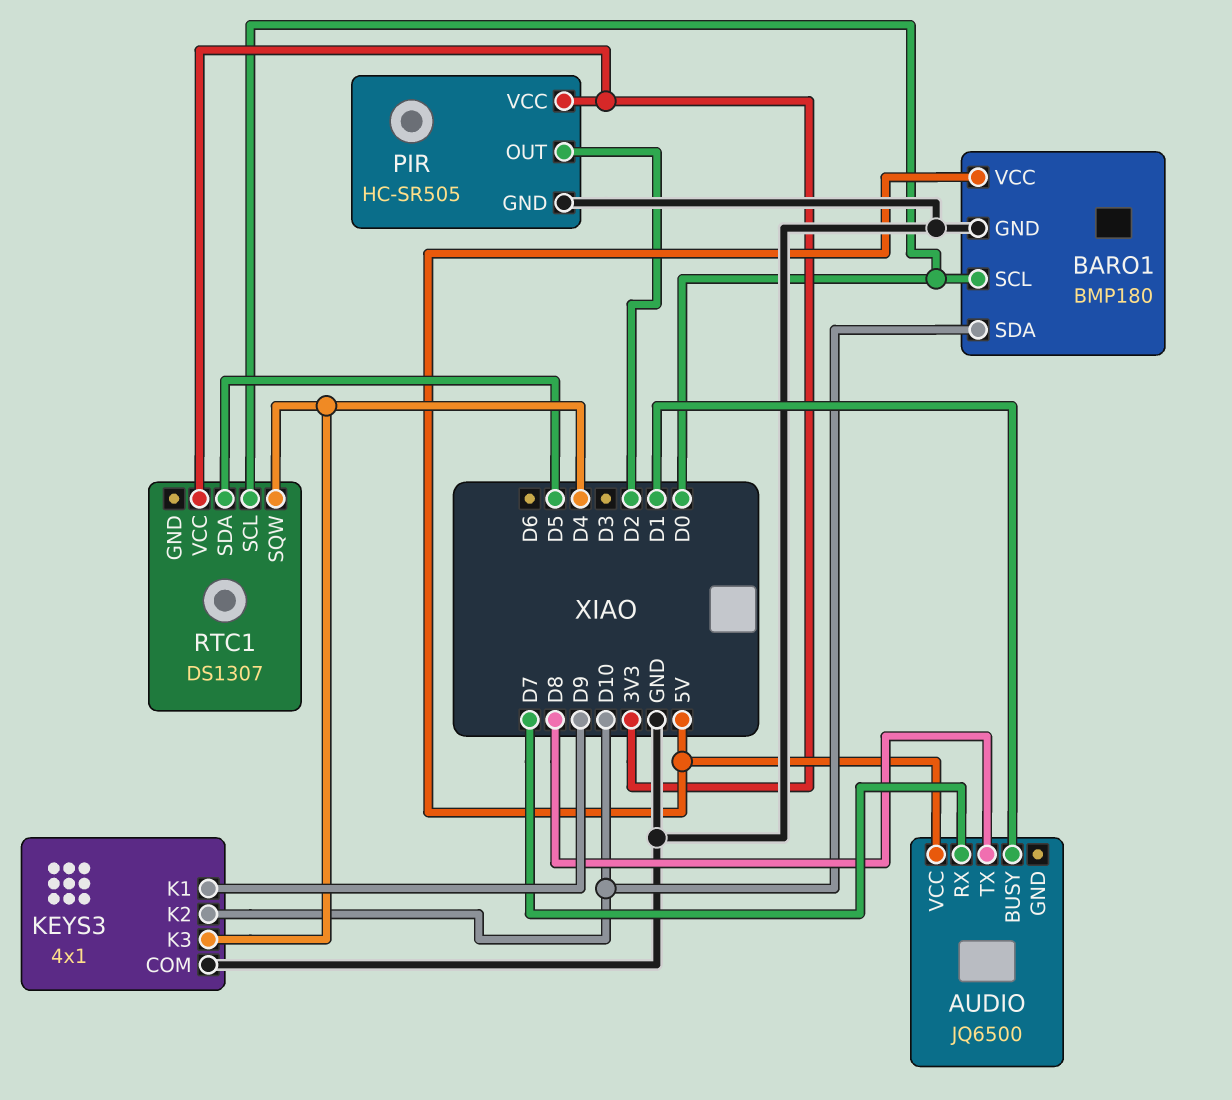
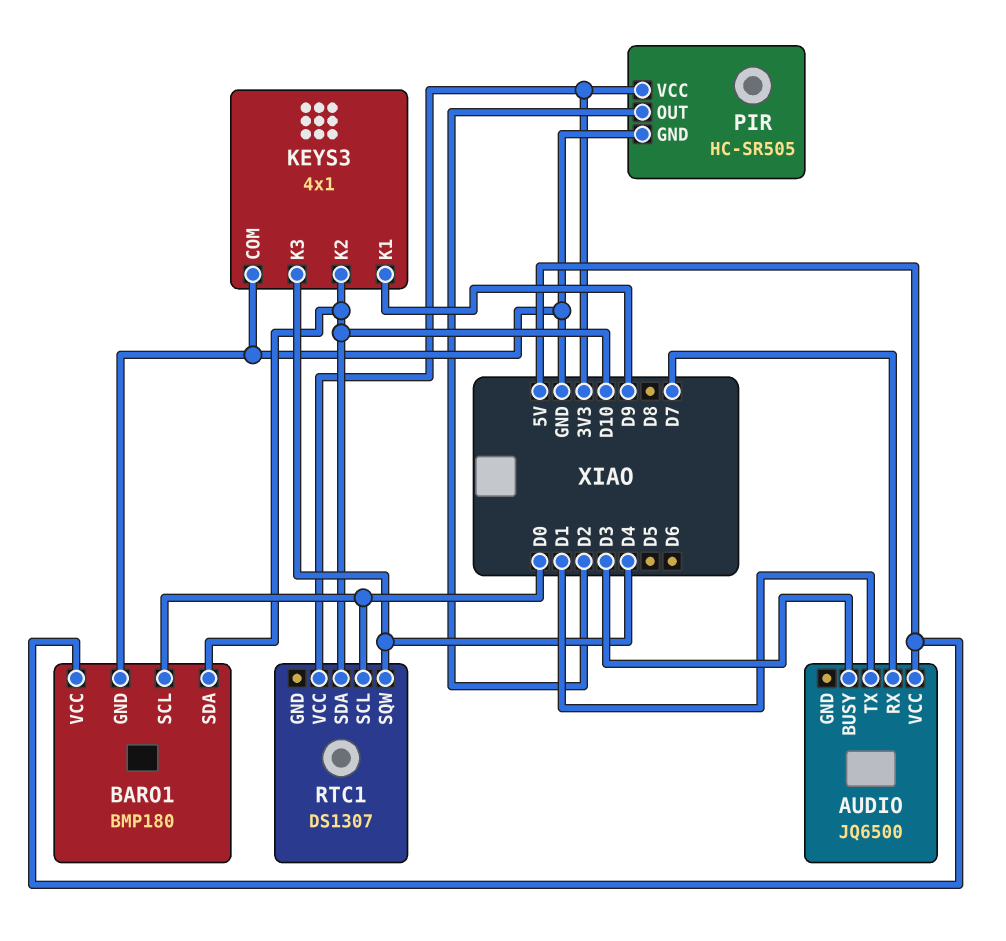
AUDIO pin BUSY: D1 -> D3
AUDIO pin TX: D8 -> D1
RTC1 pin SDA: D5 -> D10

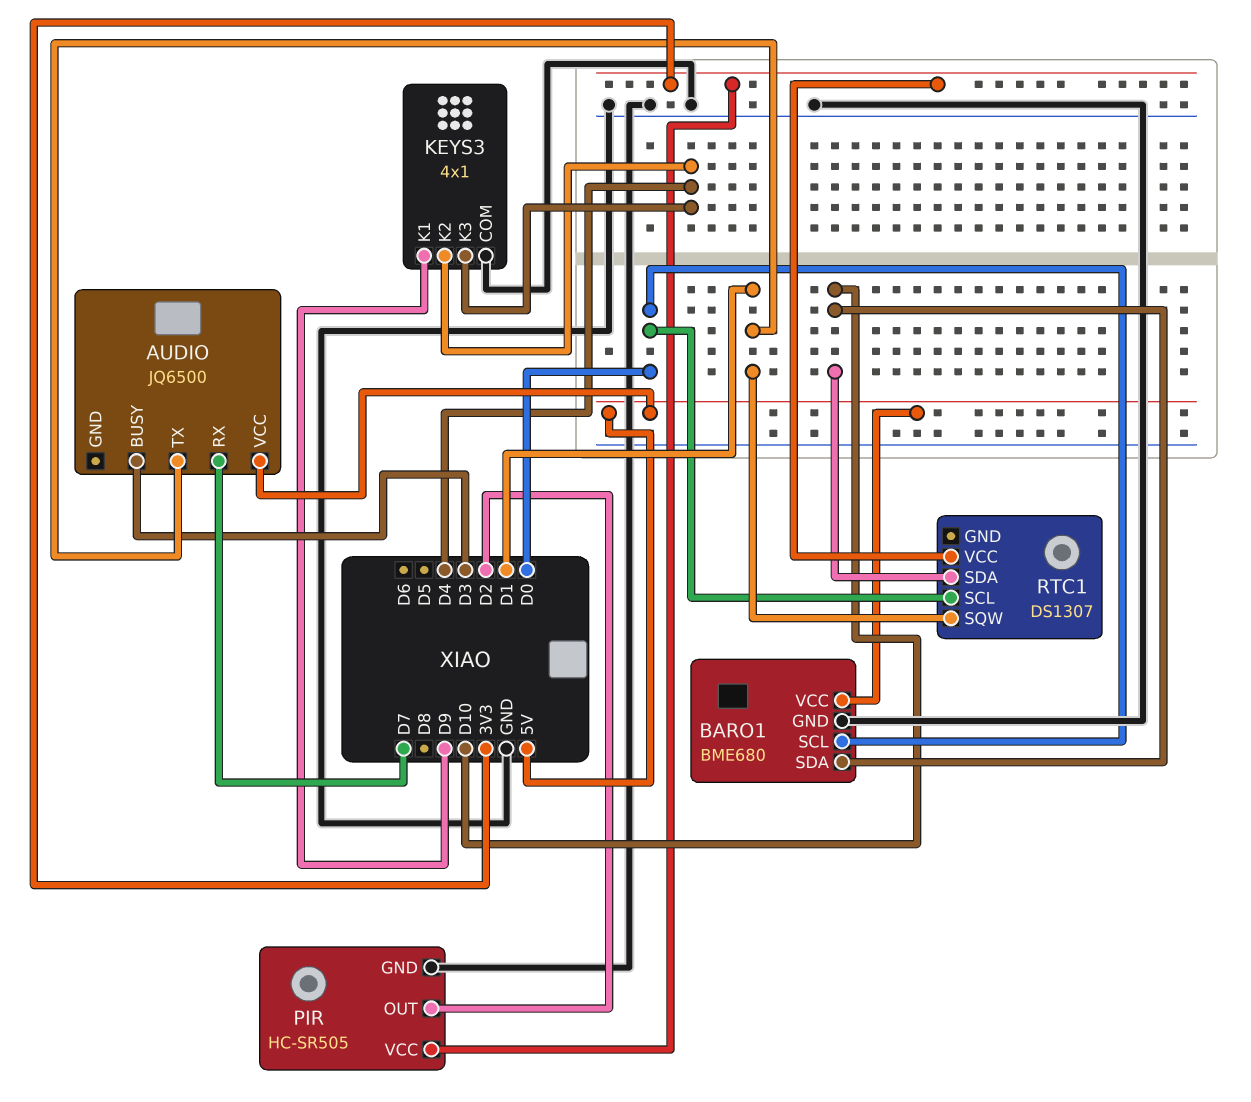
BARO1: BMP180 -> BME680
KEYS3 pin K2: D10 -> D4
RTC1 pin SQW: D4 -> D1

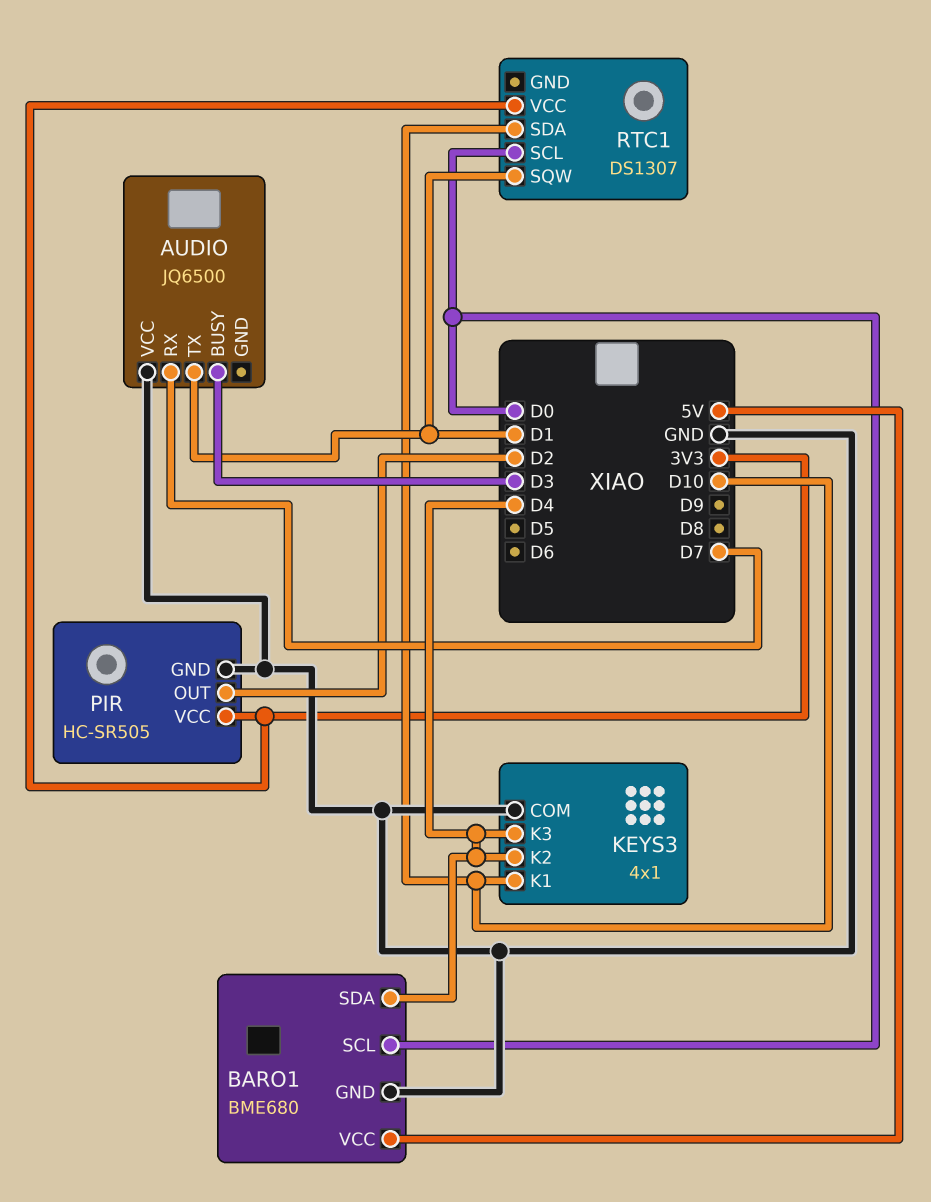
AUDIO pin VCC: 5V -> GND
BARO1 pin SDA: D10 -> D4
KEYS3 pin K1: D9 -> D10

